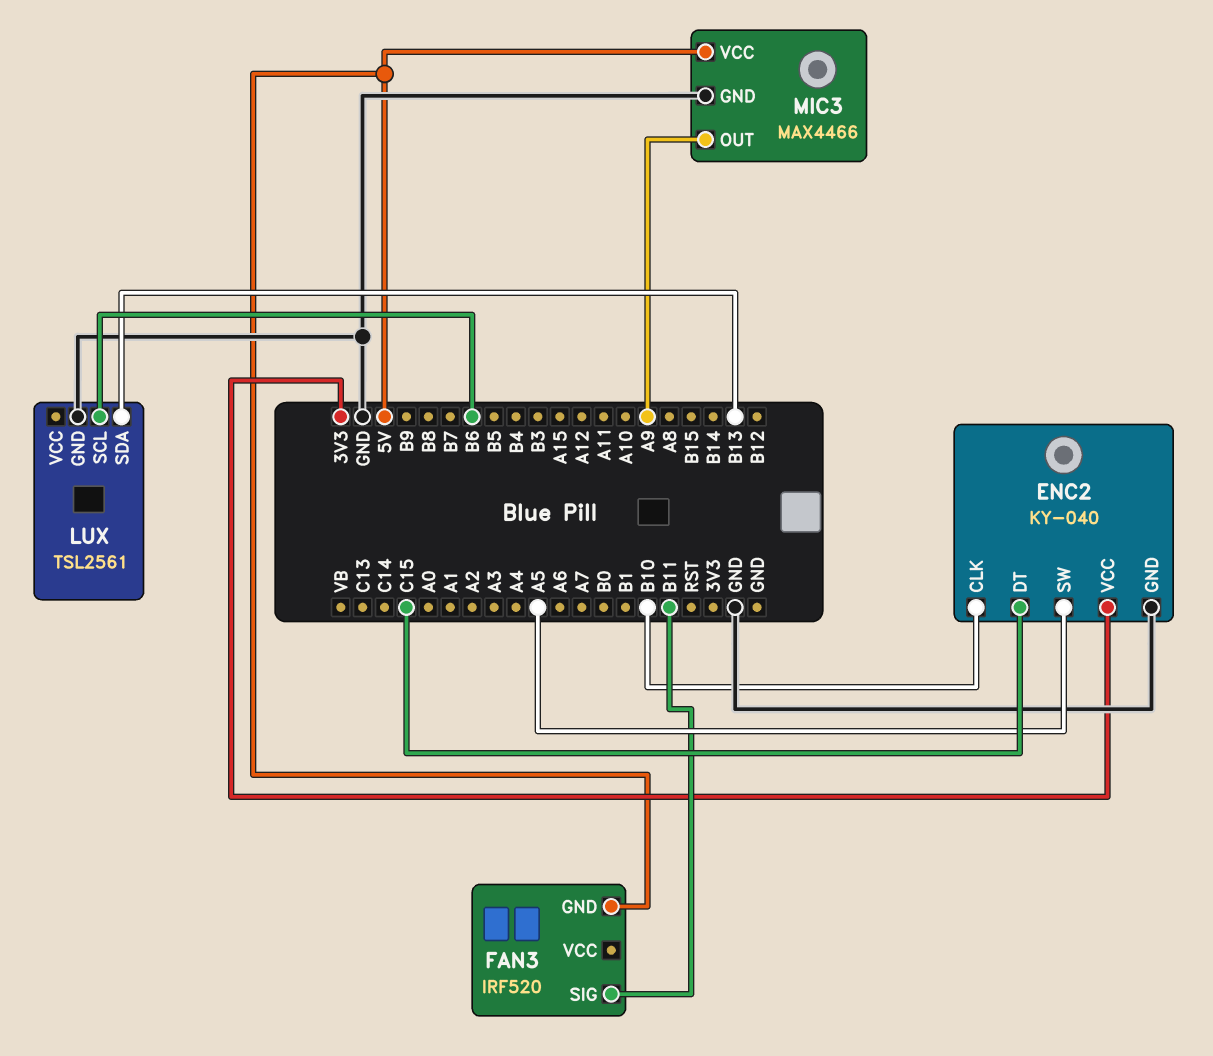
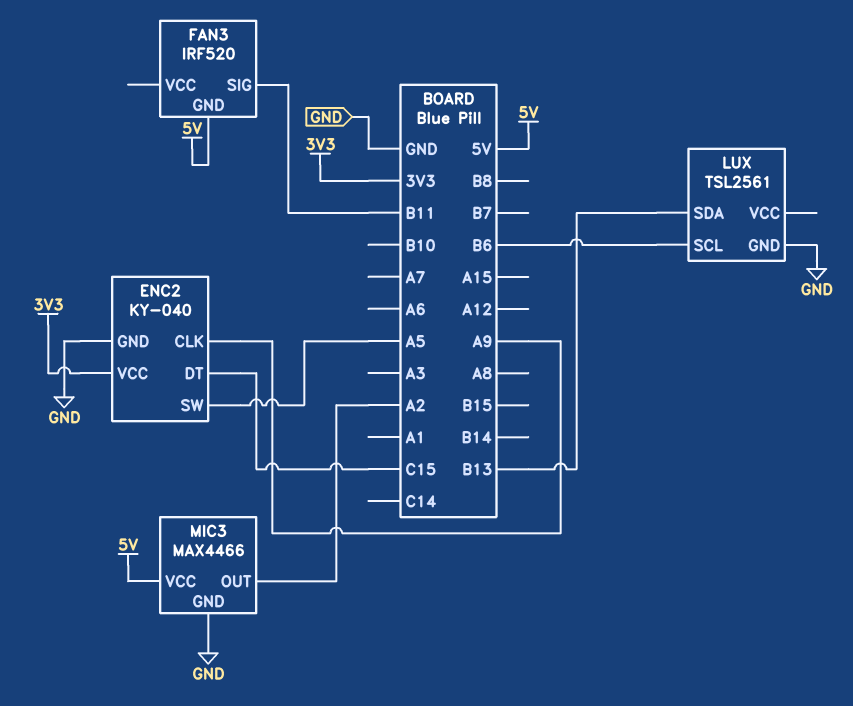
ENC2 pin CLK: B10 -> A9
MIC3 pin OUT: A9 -> A2

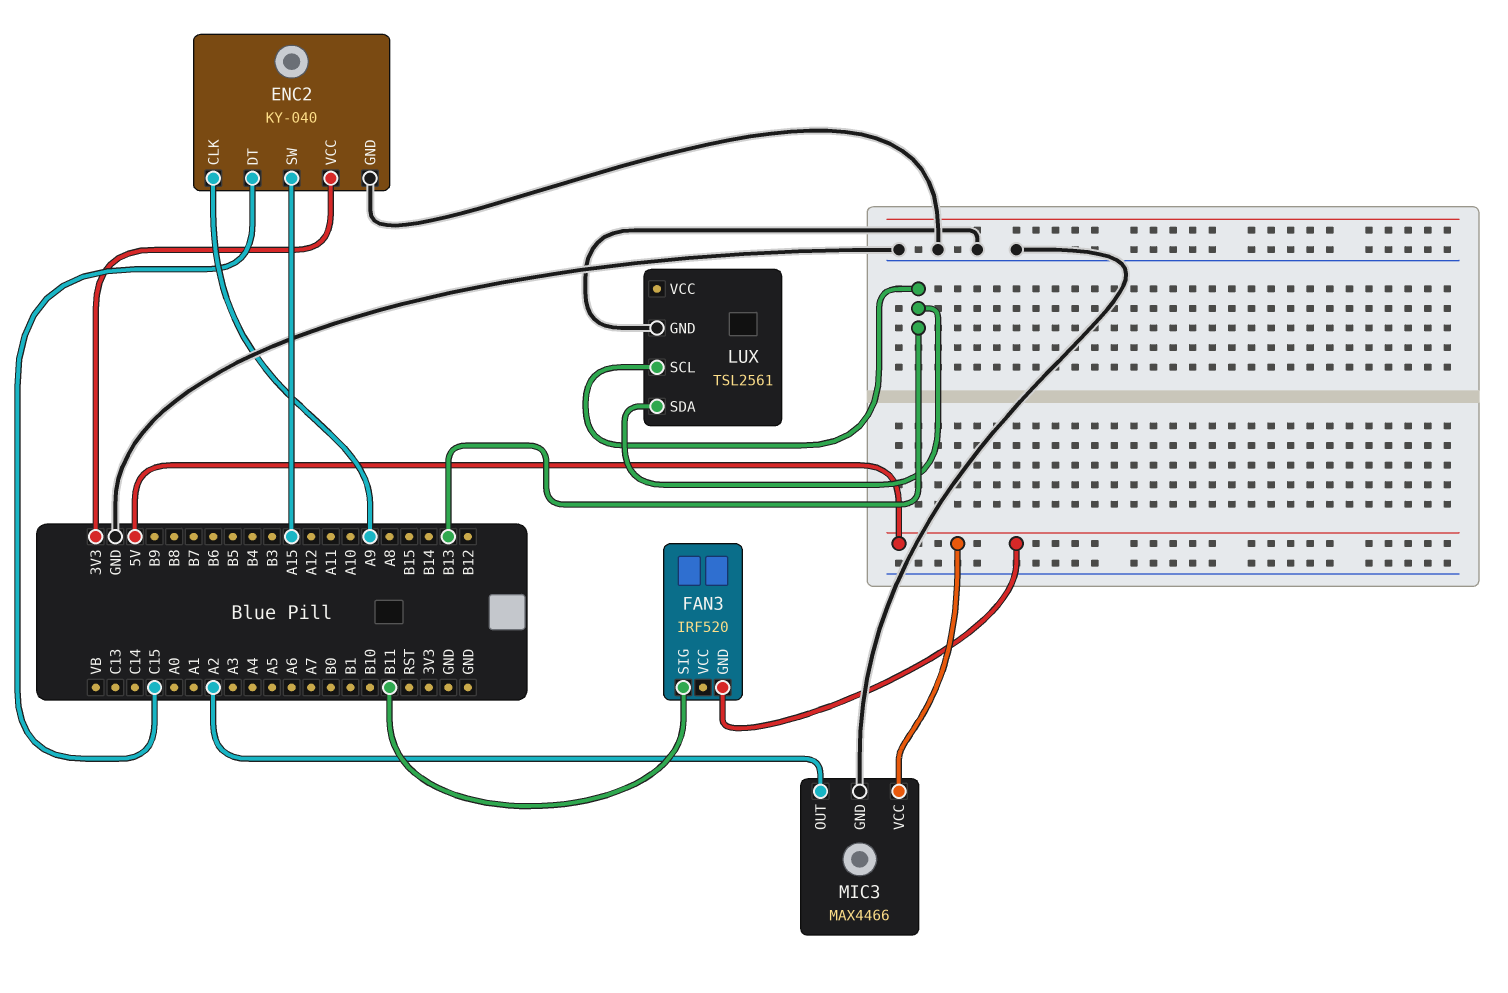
ENC2 pin SW: A5 -> A15
LUX pin SCL: B6 -> B13

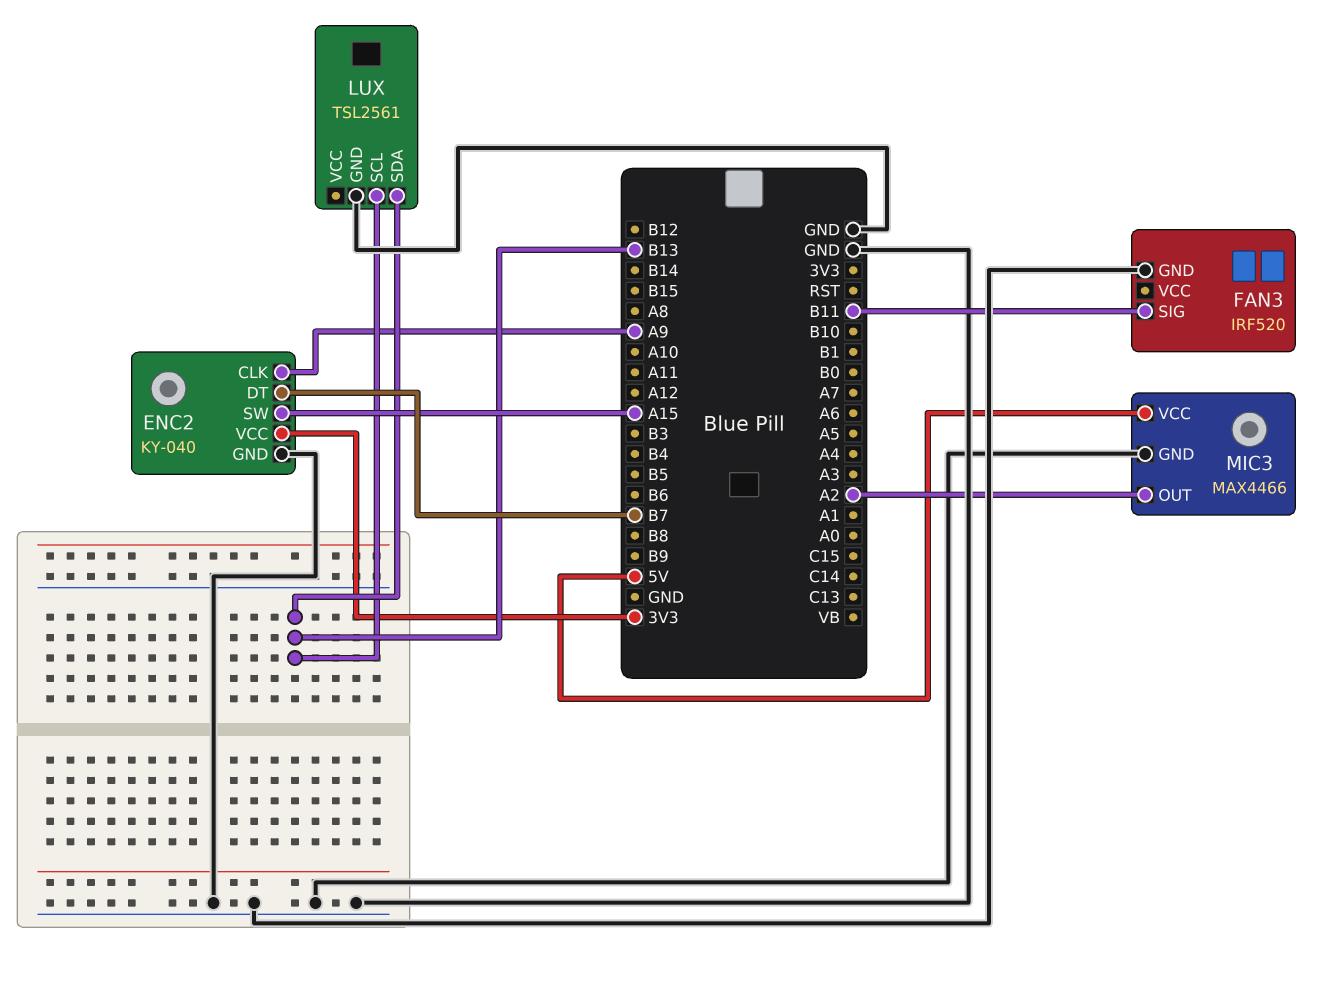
ENC2 pin DT: C15 -> B7
FAN3 pin GND: 5V -> GND

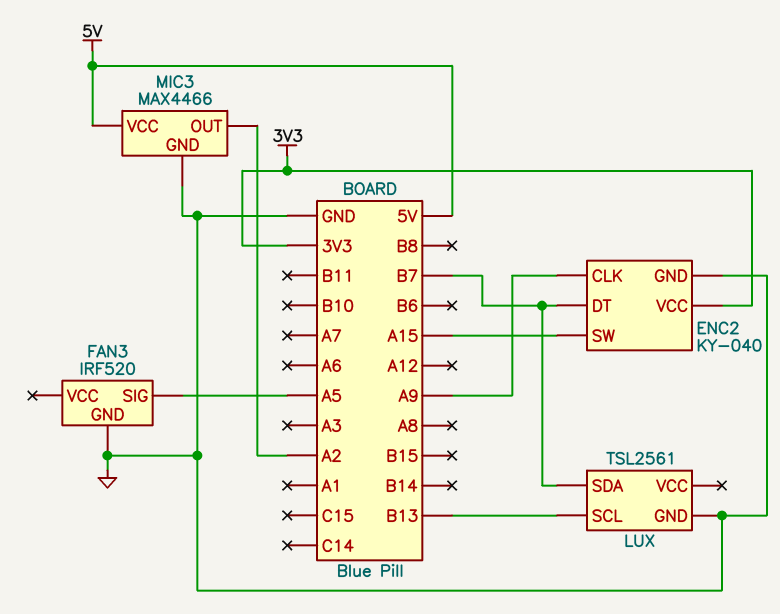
FAN3 pin SIG: B11 -> A5
LUX pin SDA: B13 -> B7

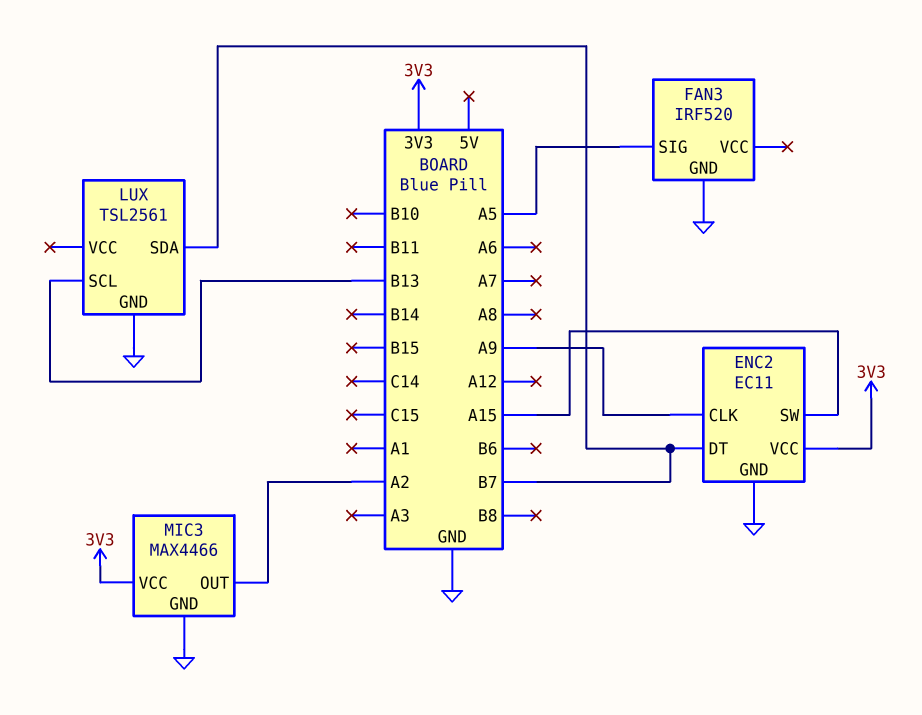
ENC2: KY-040 -> EC11
MIC3 pin VCC: 5V -> 3V3

